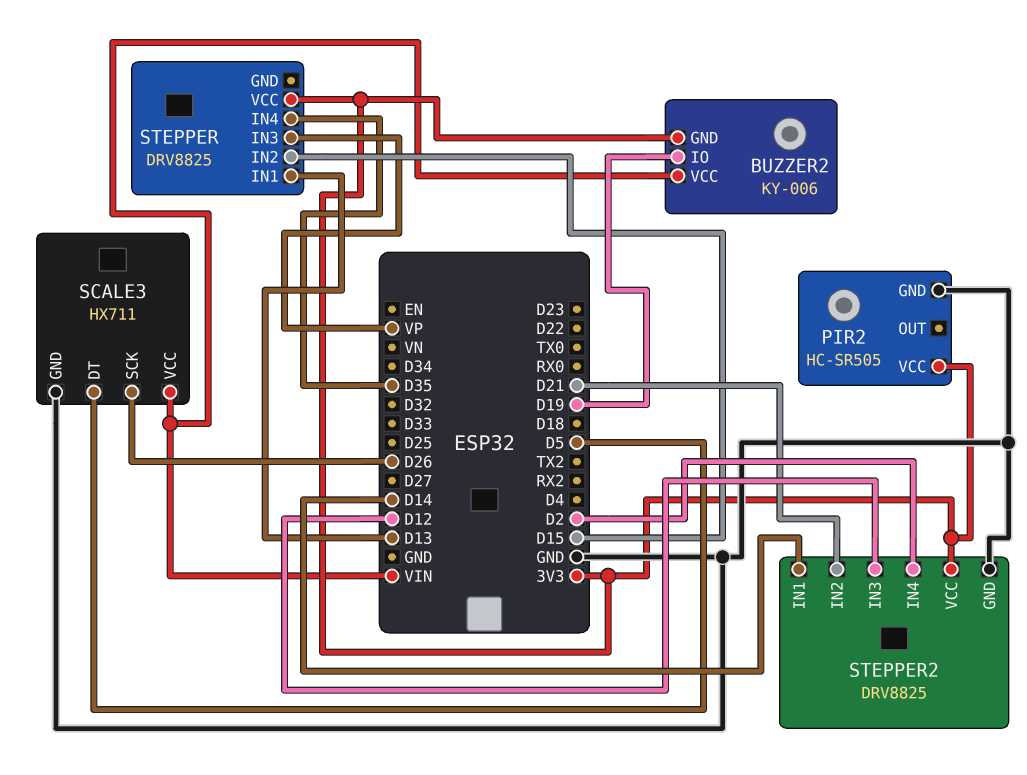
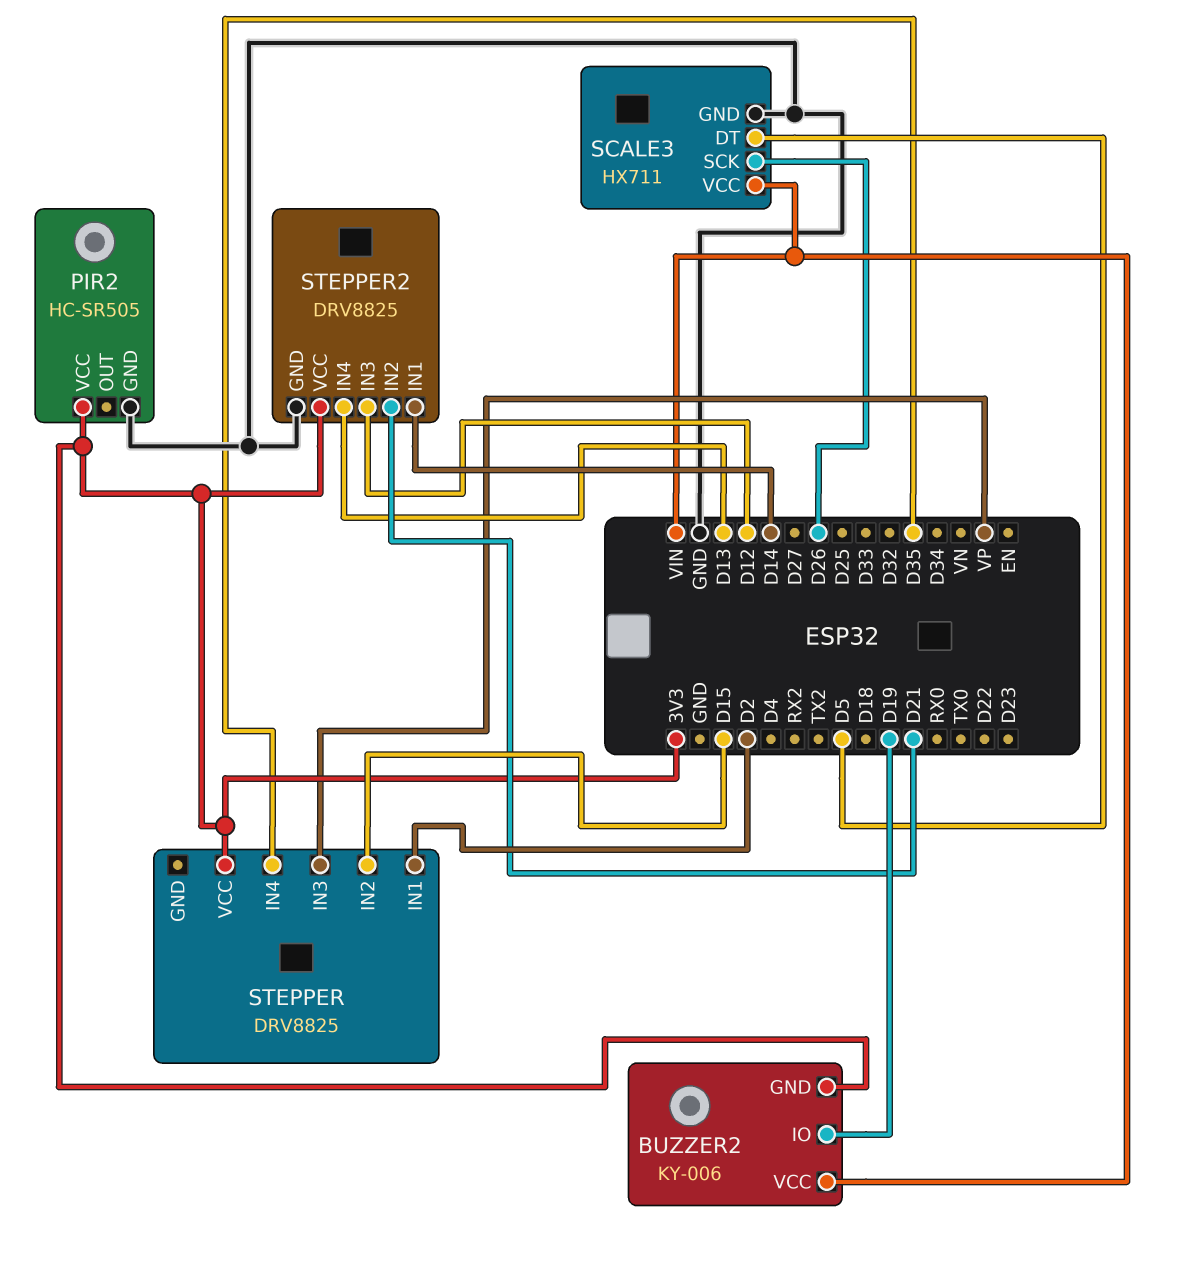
STEPPER pin IN1: D13 -> D2
STEPPER2 pin IN4: D2 -> D13

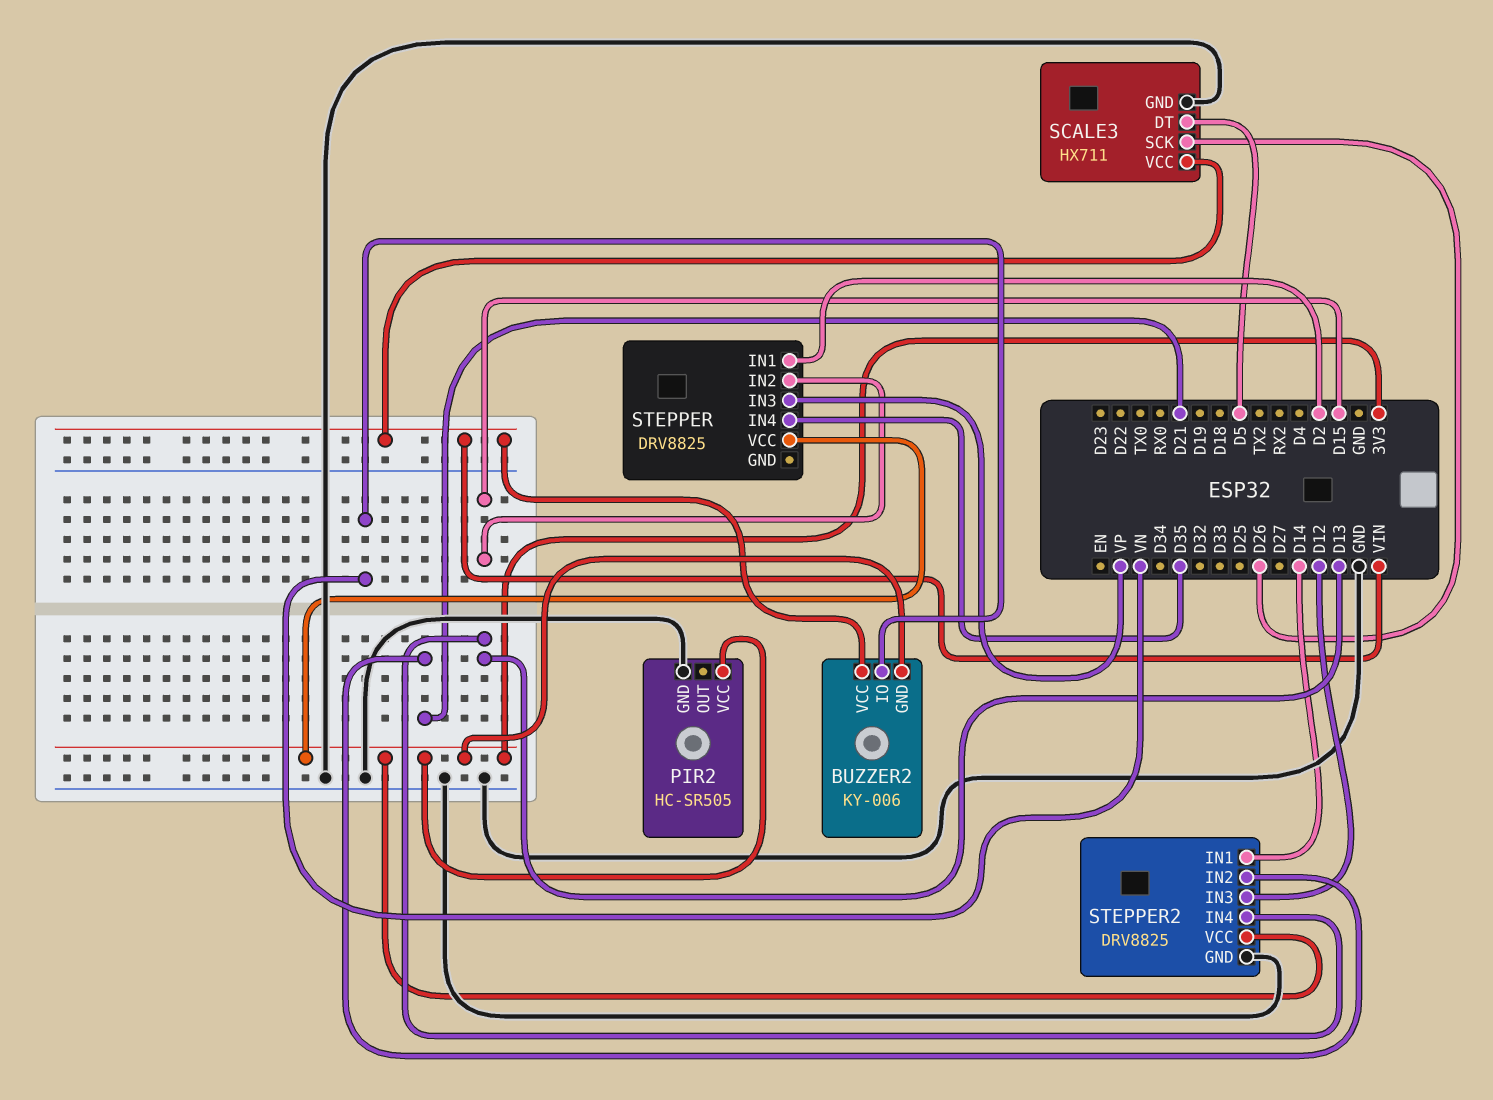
BUZZER2 pin IO: D19 -> VN

